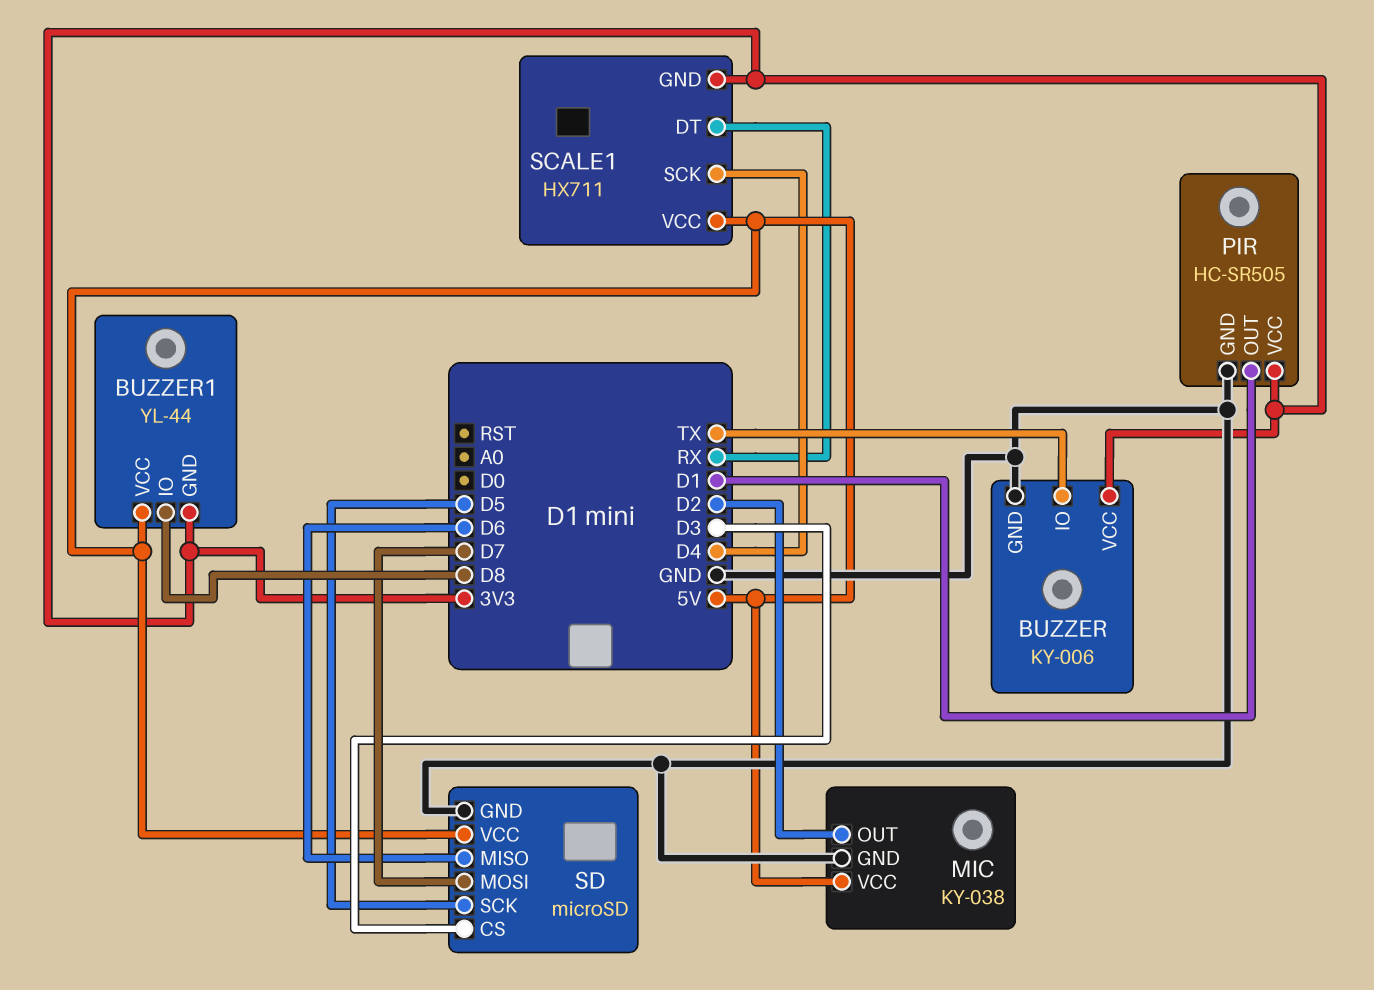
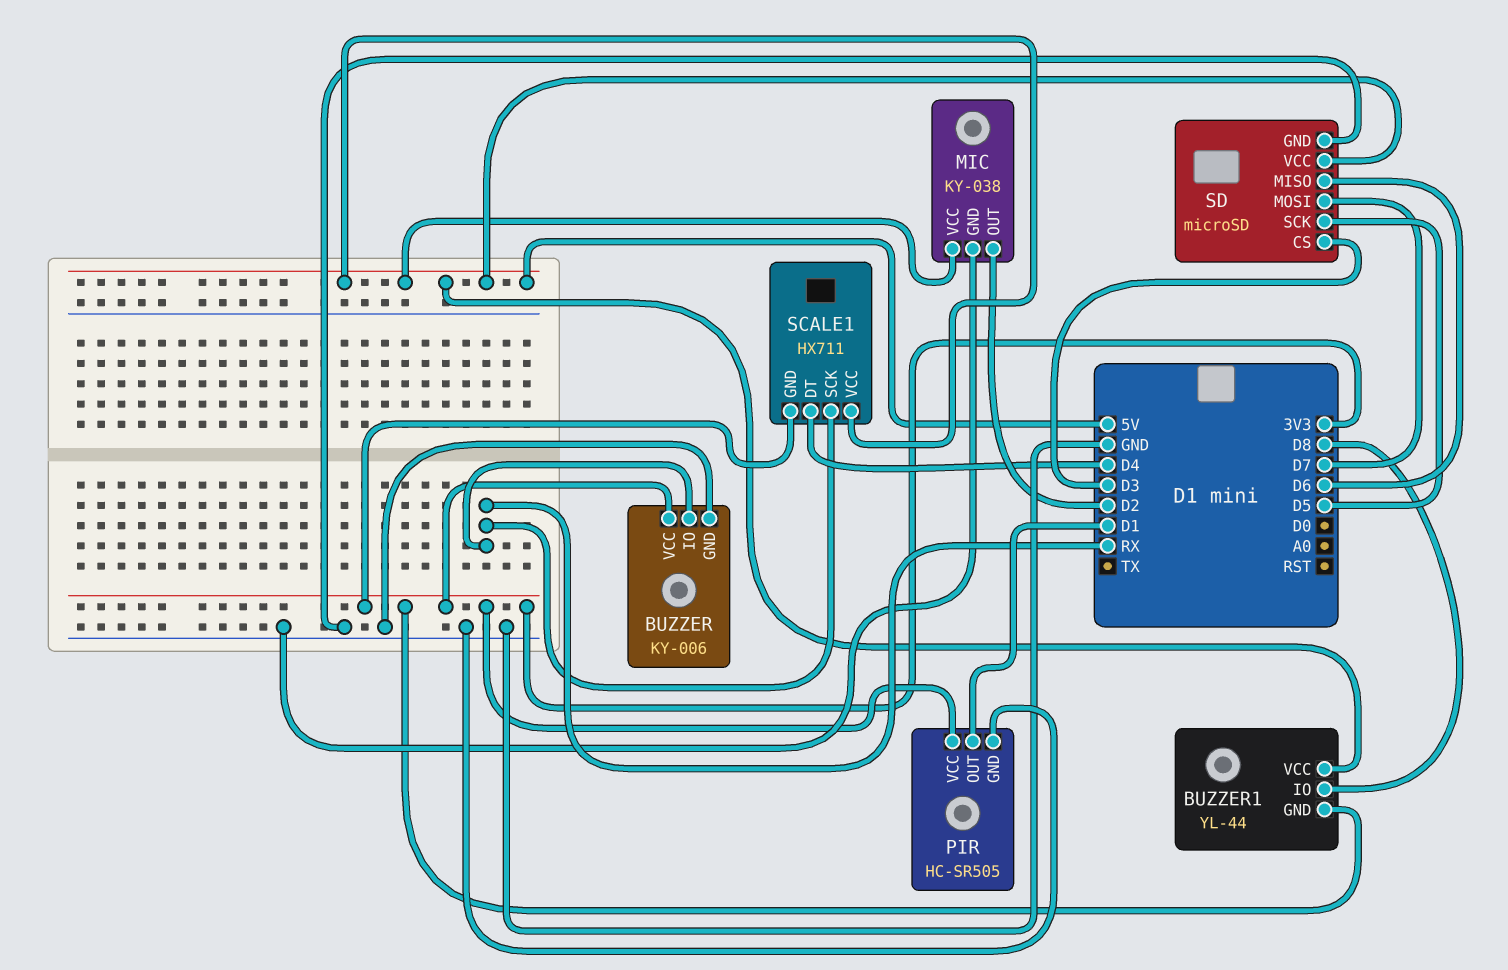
BUZZER pin IO: TX -> RX
SCALE1 pin DT: RX -> D4
SCALE1 pin SCK: D4 -> RX

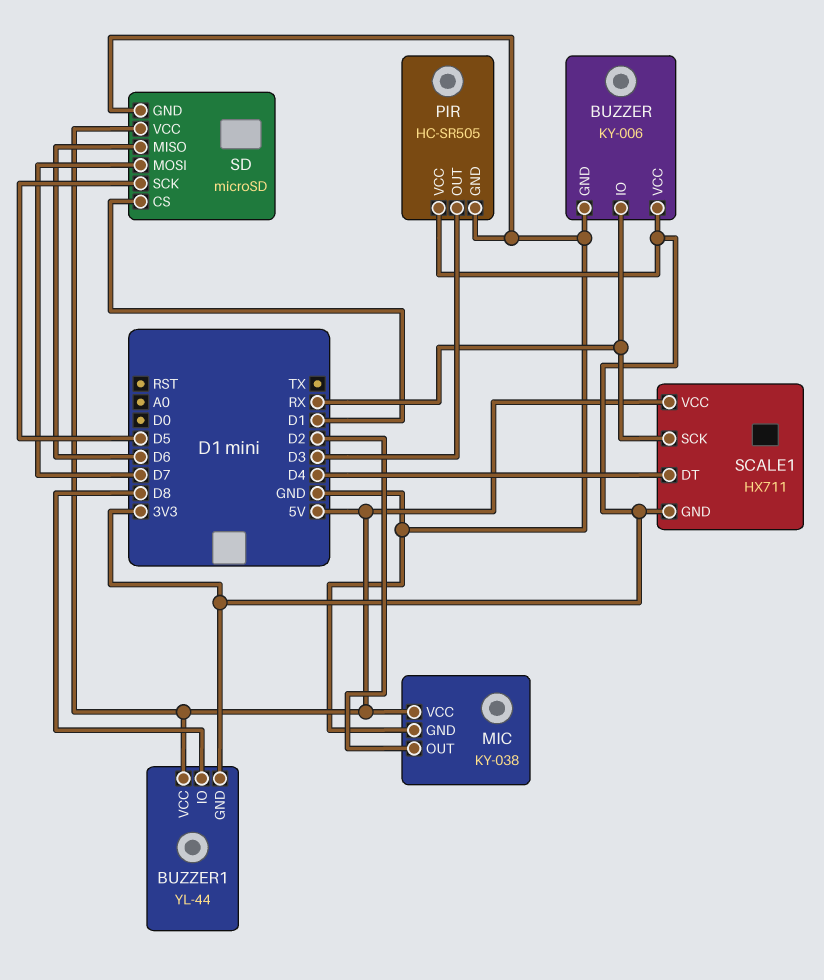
PIR pin OUT: D1 -> D3
SD pin CS: D3 -> D1

